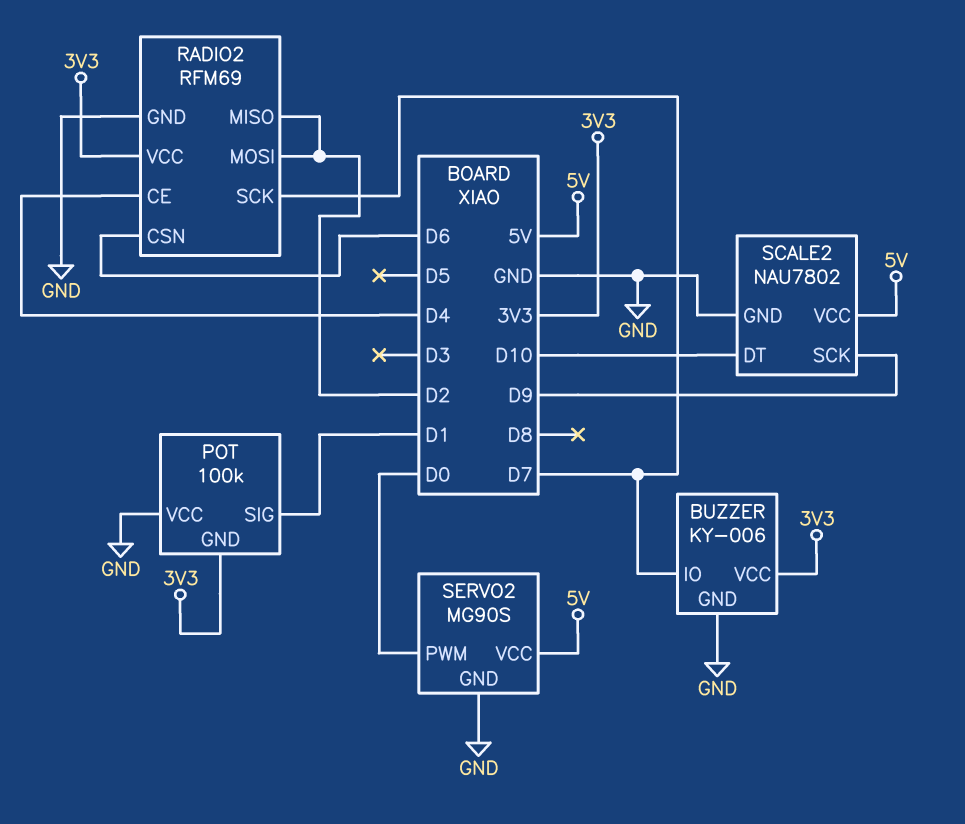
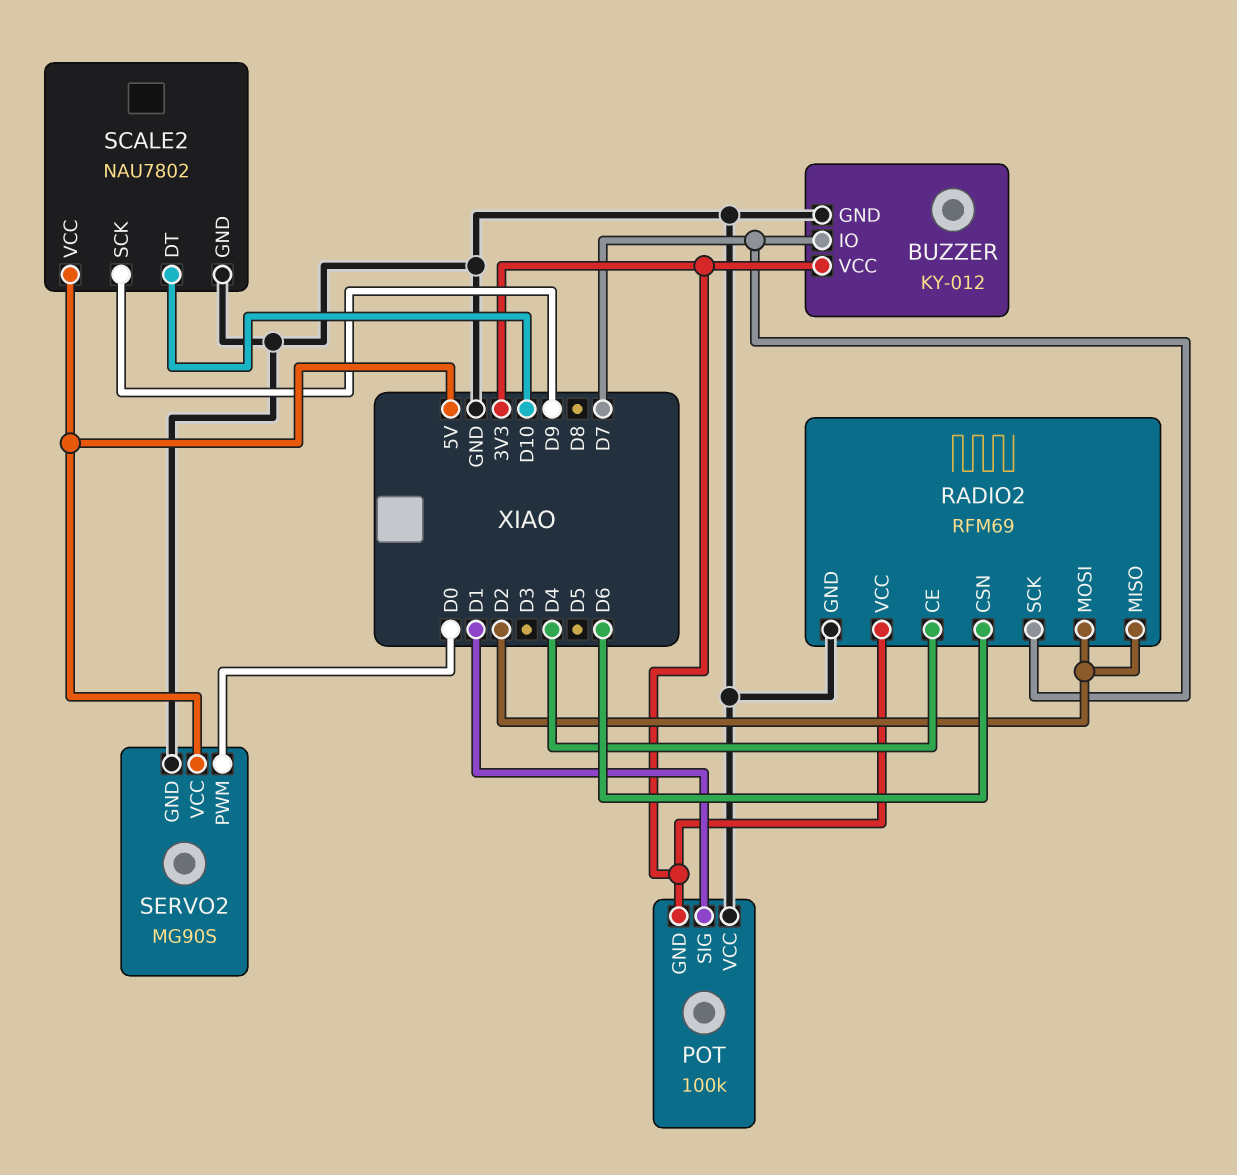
BUZZER: KY-006 -> KY-012

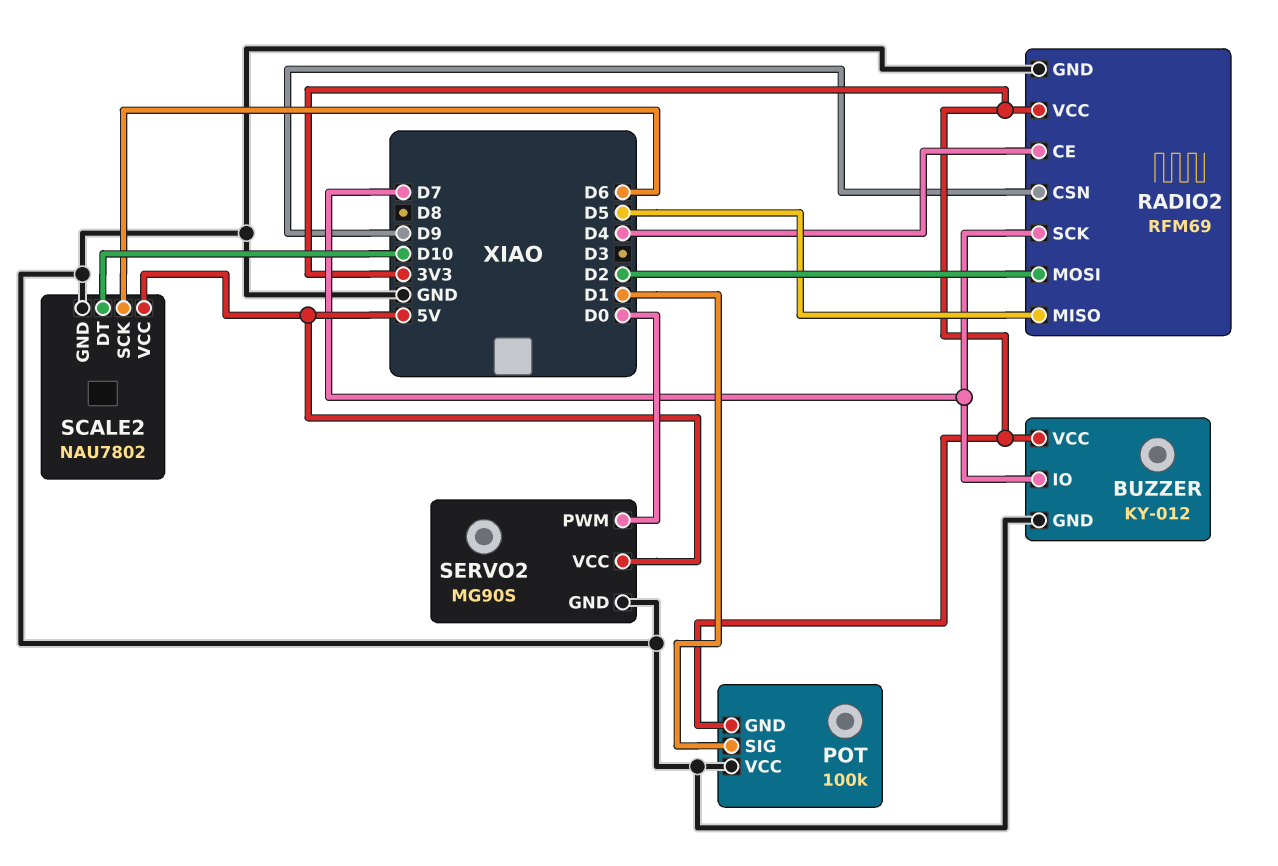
RADIO2 pin CSN: D6 -> D9
RADIO2 pin MISO: D2 -> D5
SCALE2 pin SCK: D9 -> D6

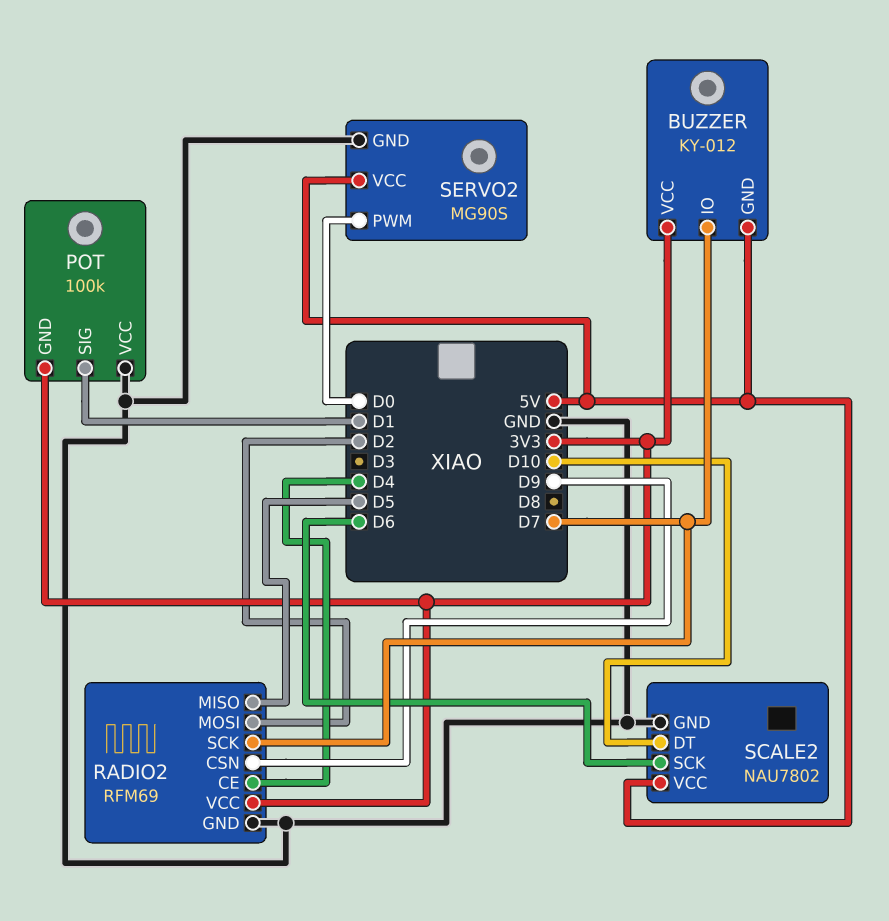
BUZZER pin GND: GND -> 5V

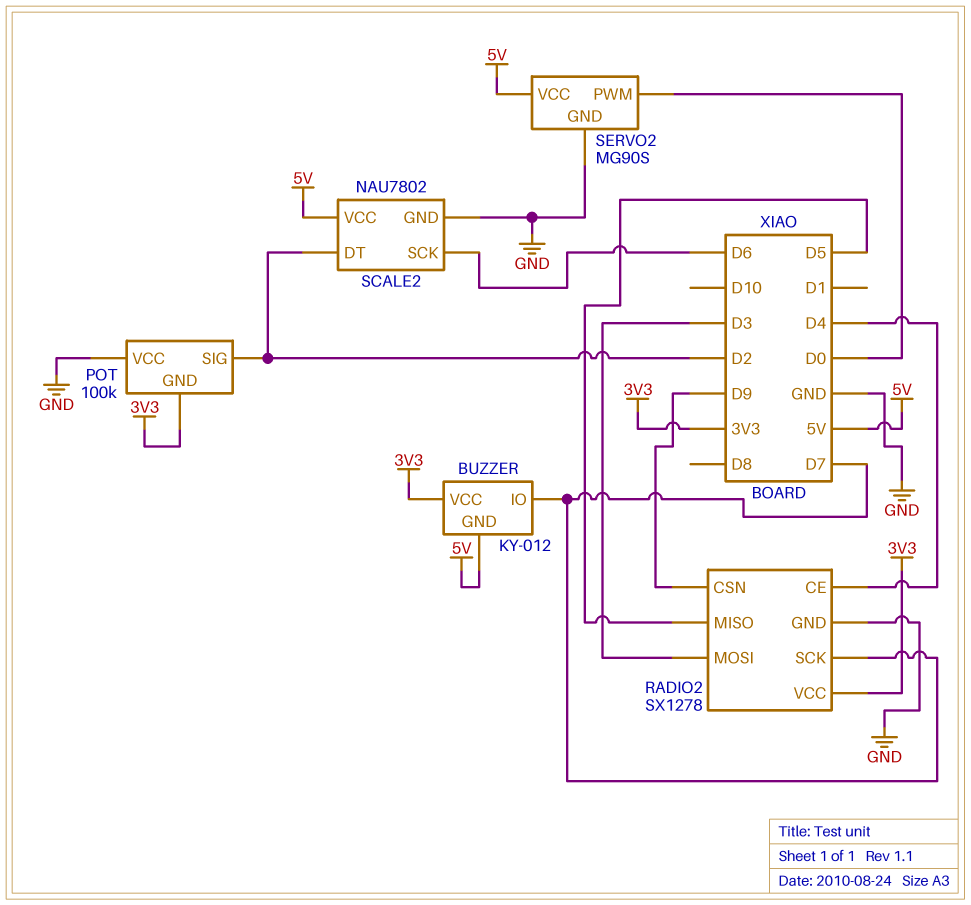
POT pin SIG: D1 -> D2
RADIO2: RFM69 -> SX1278
RADIO2 pin MOSI: D2 -> D3
SCALE2 pin DT: D10 -> D2

